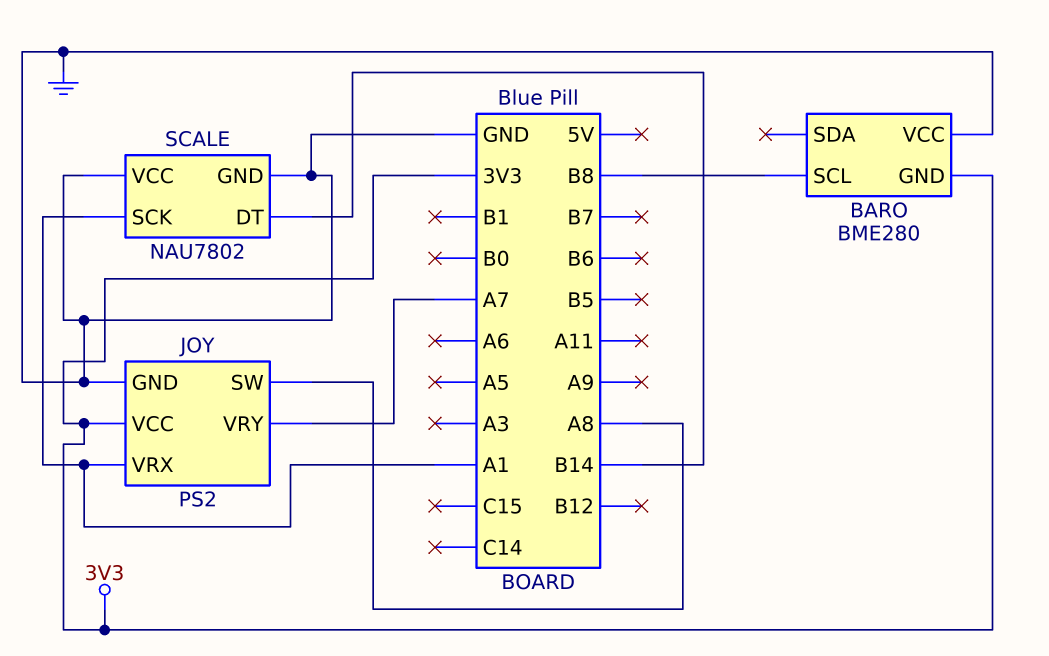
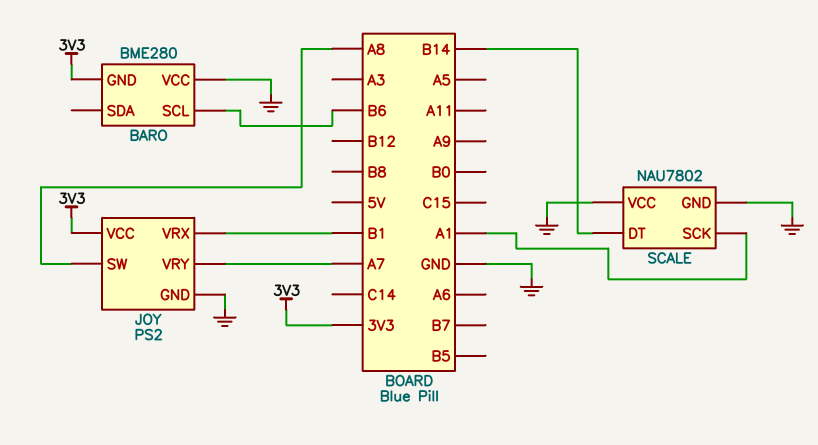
BARO pin SCL: B8 -> B6
JOY pin VRX: A1 -> B1

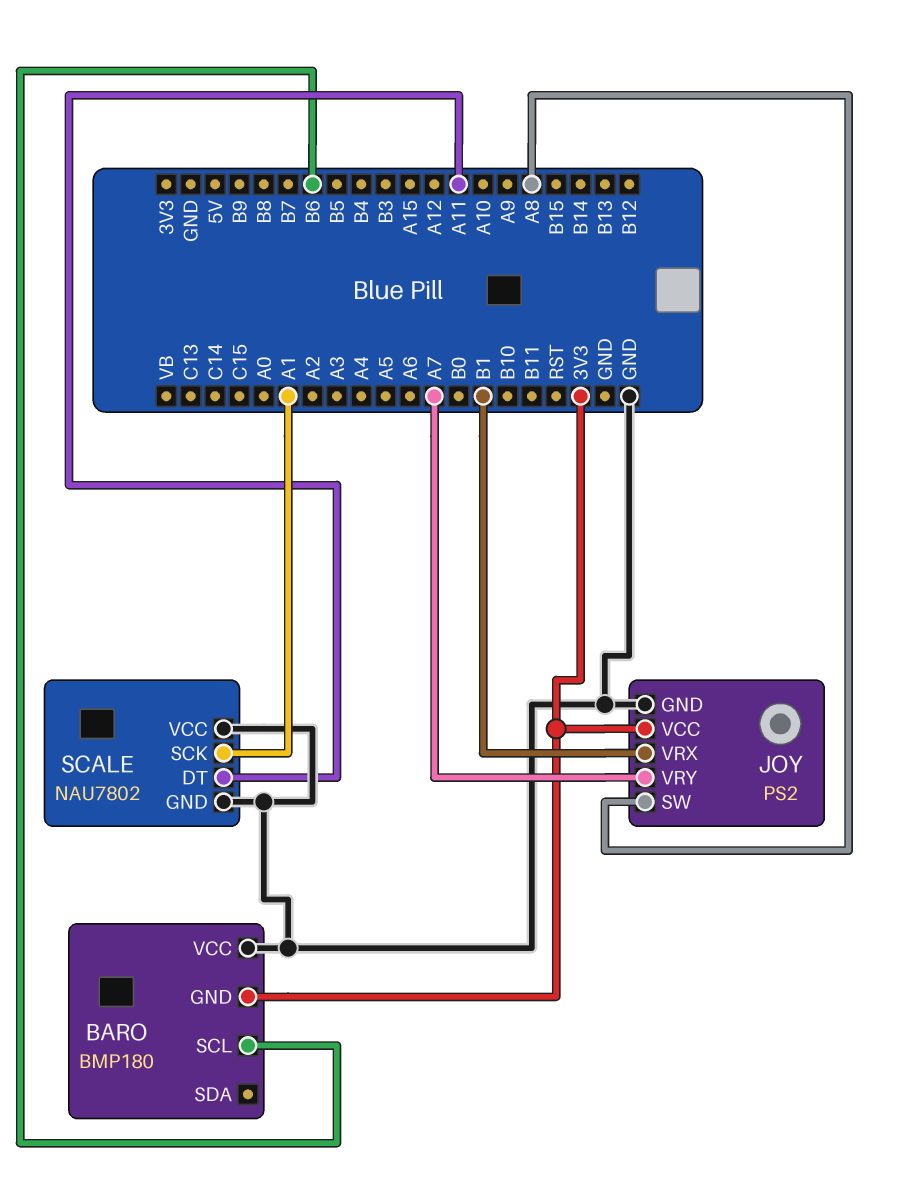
BARO: BME280 -> BMP180
SCALE pin DT: B14 -> A11

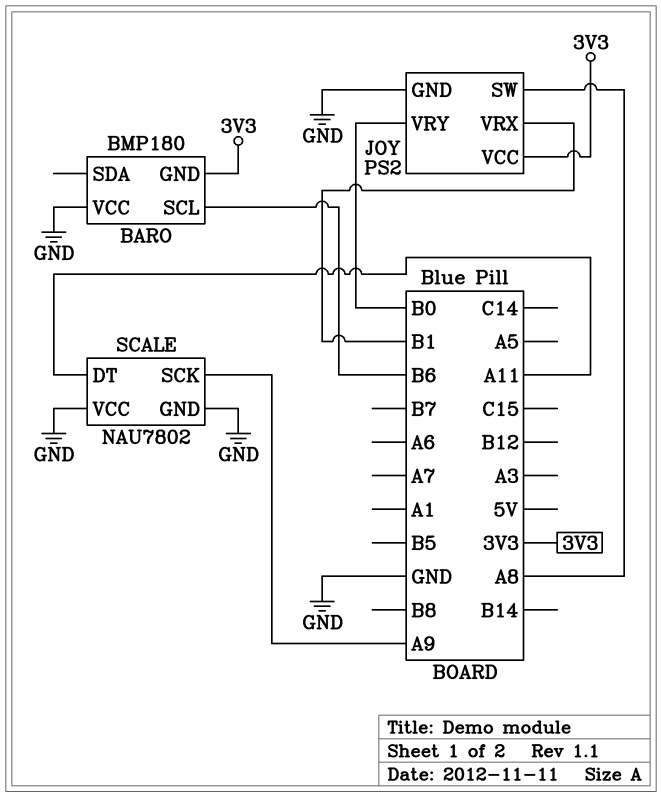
JOY pin VRY: A7 -> B0
SCALE pin SCK: A1 -> A9

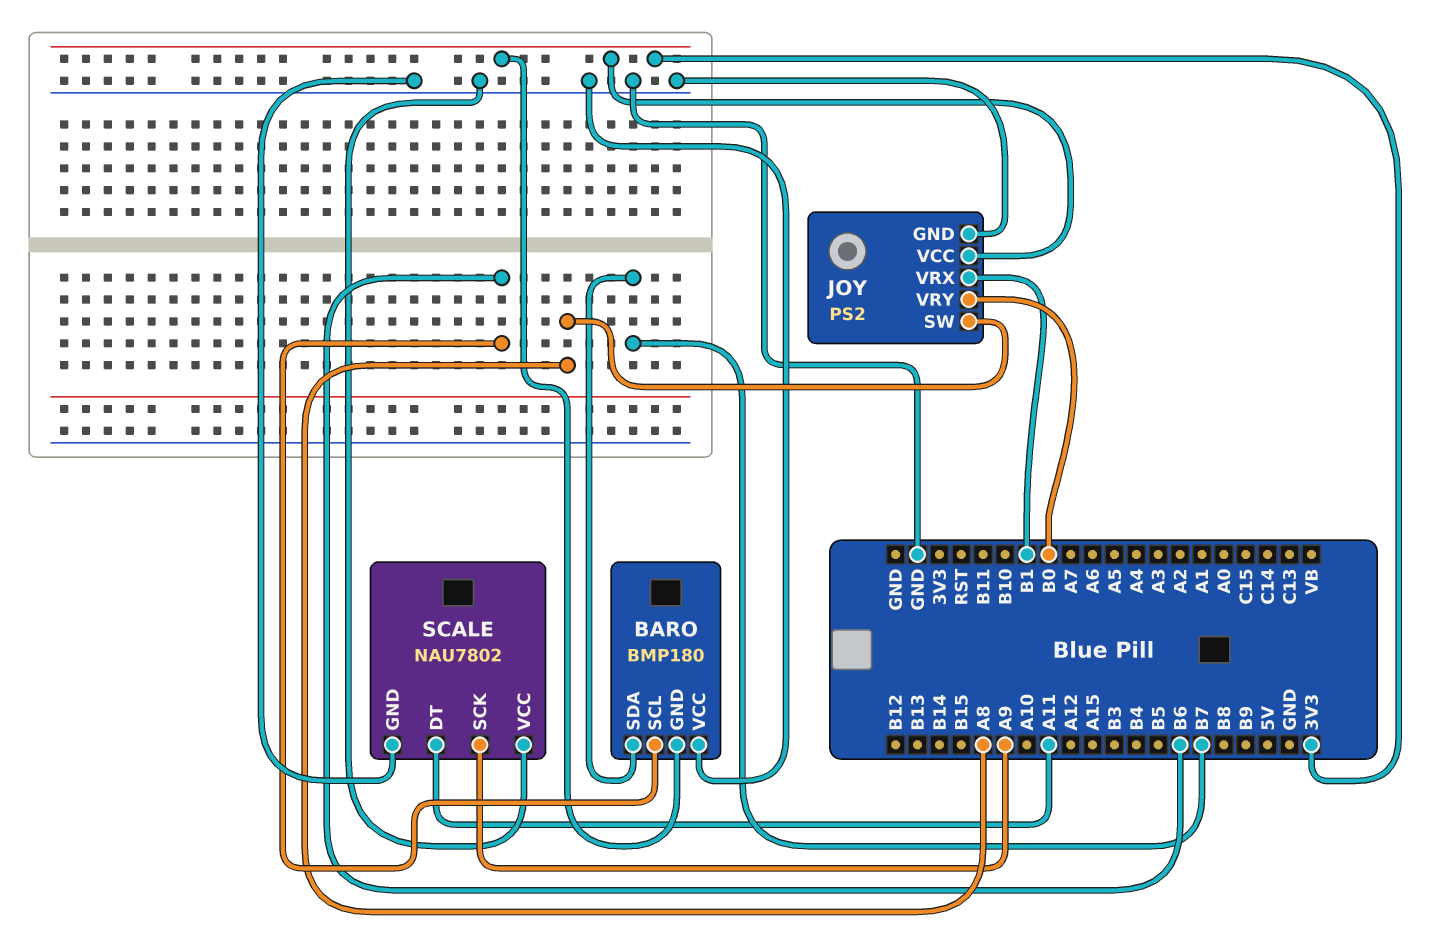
BARO pin SDA: none -> B7

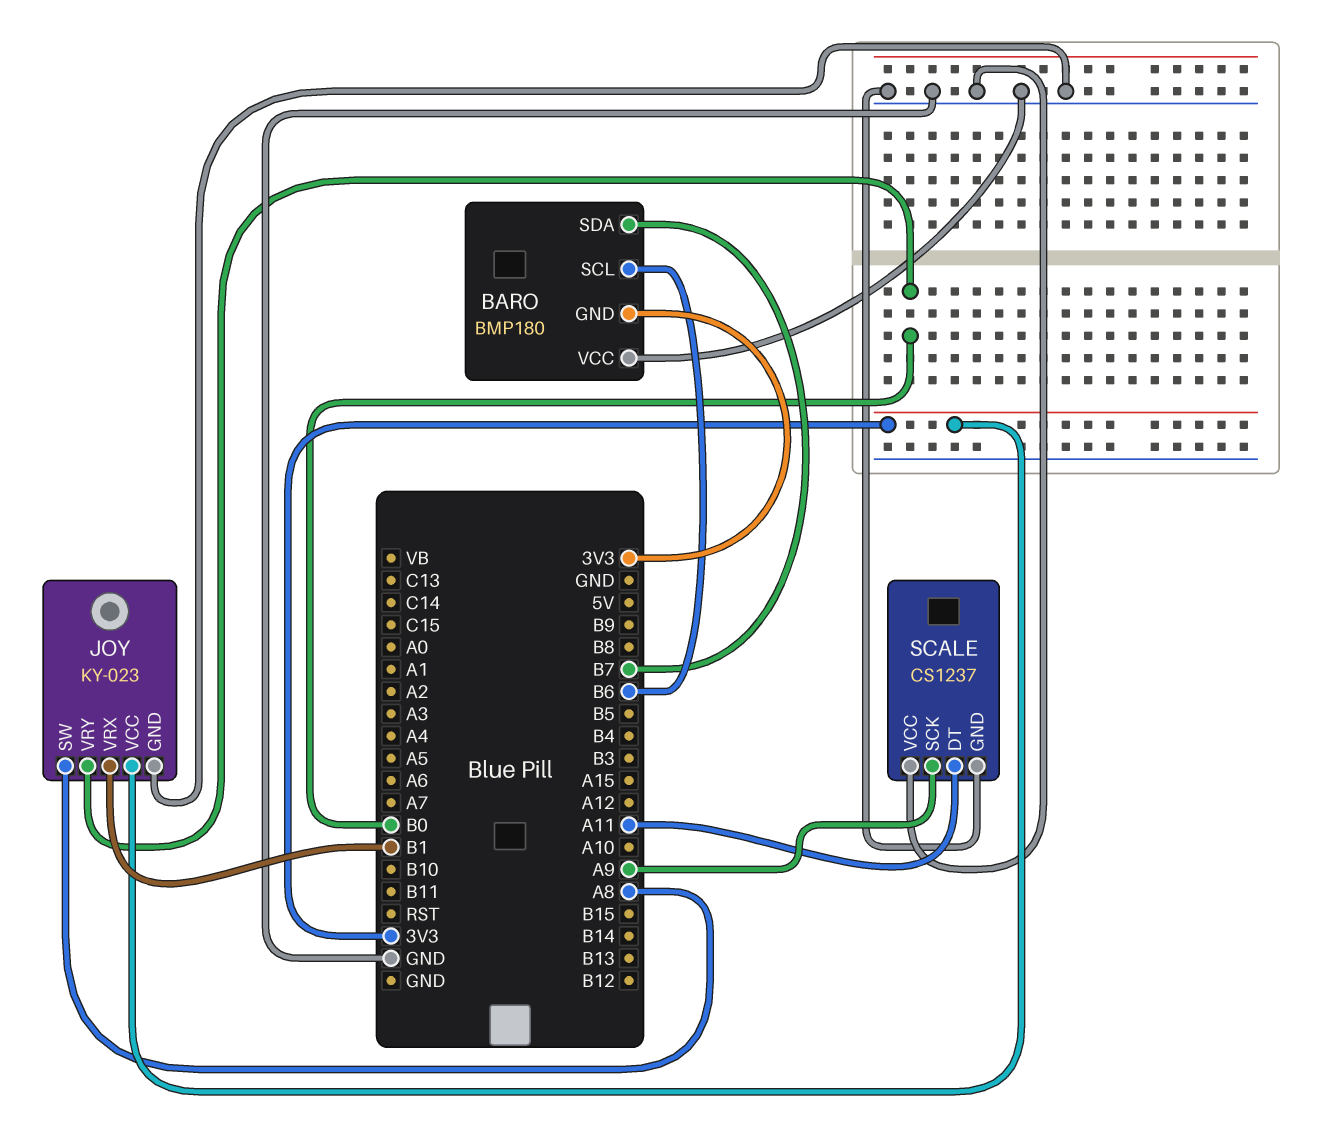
JOY: PS2 -> KY-023
SCALE: NAU7802 -> CS1237

